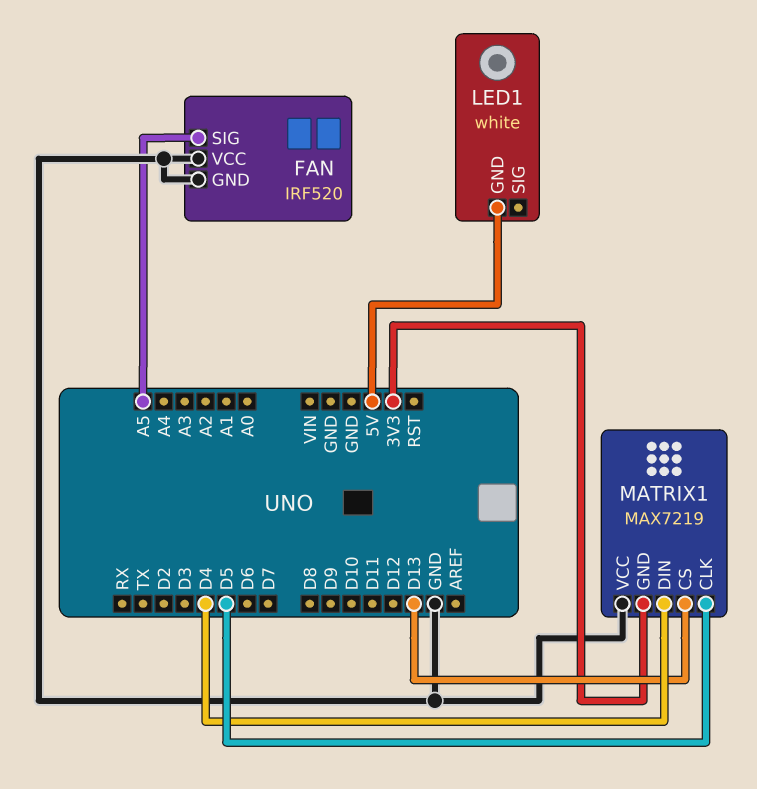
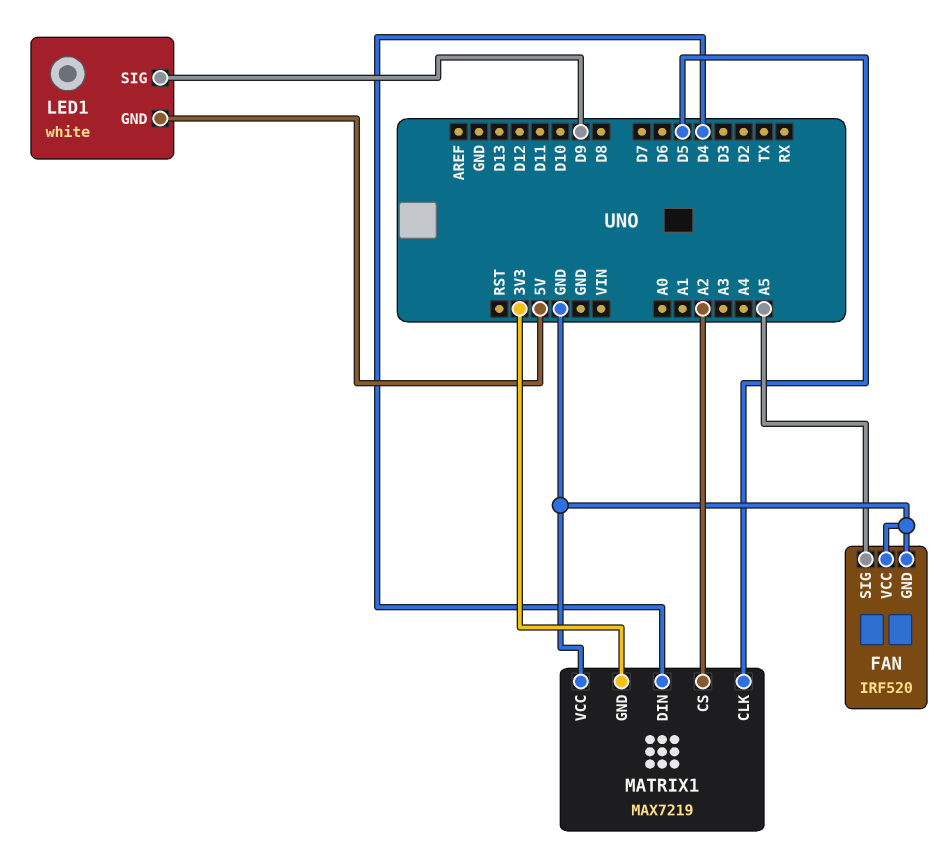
LED1 pin SIG: none -> D9
MATRIX1 pin CS: D13 -> A2

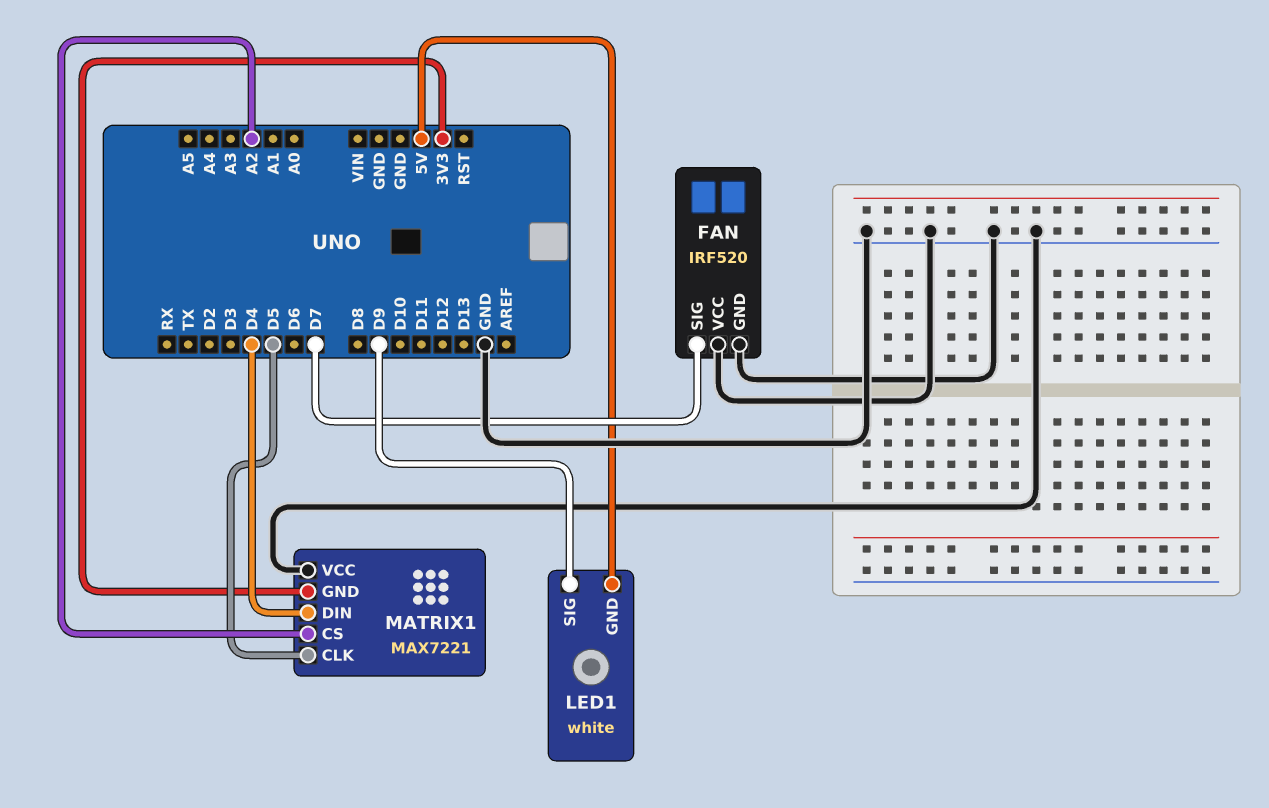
FAN pin SIG: A5 -> D7
MATRIX1: MAX7219 -> MAX7221

